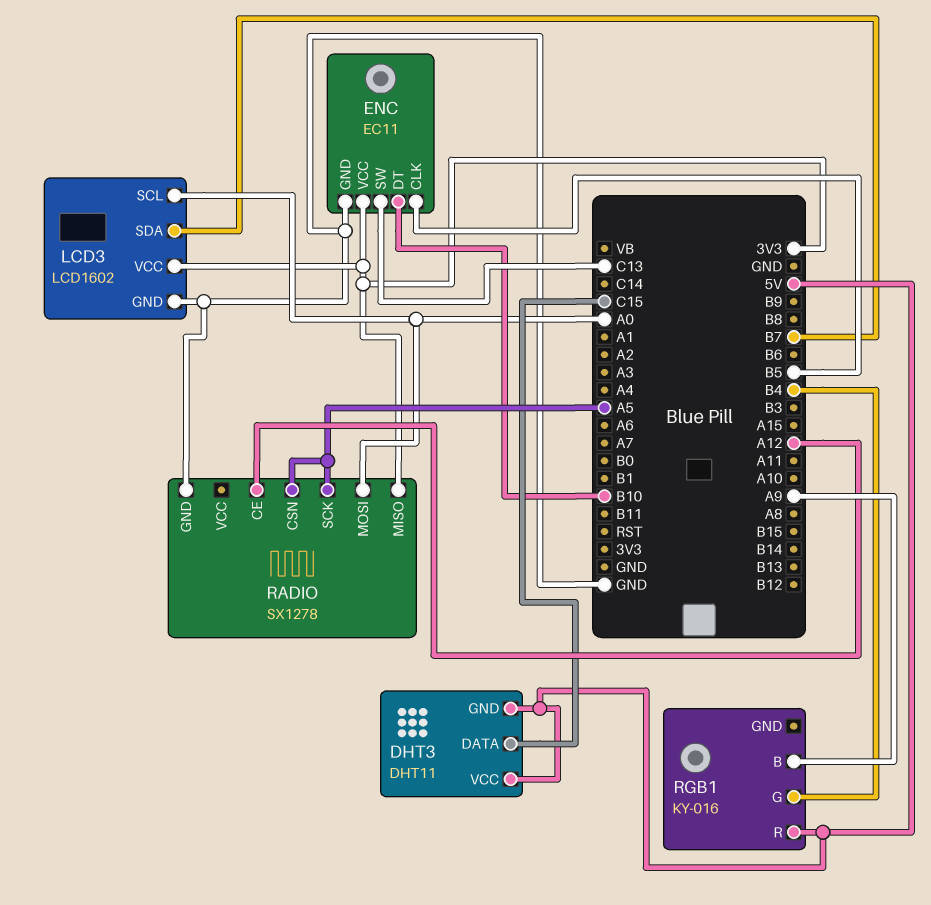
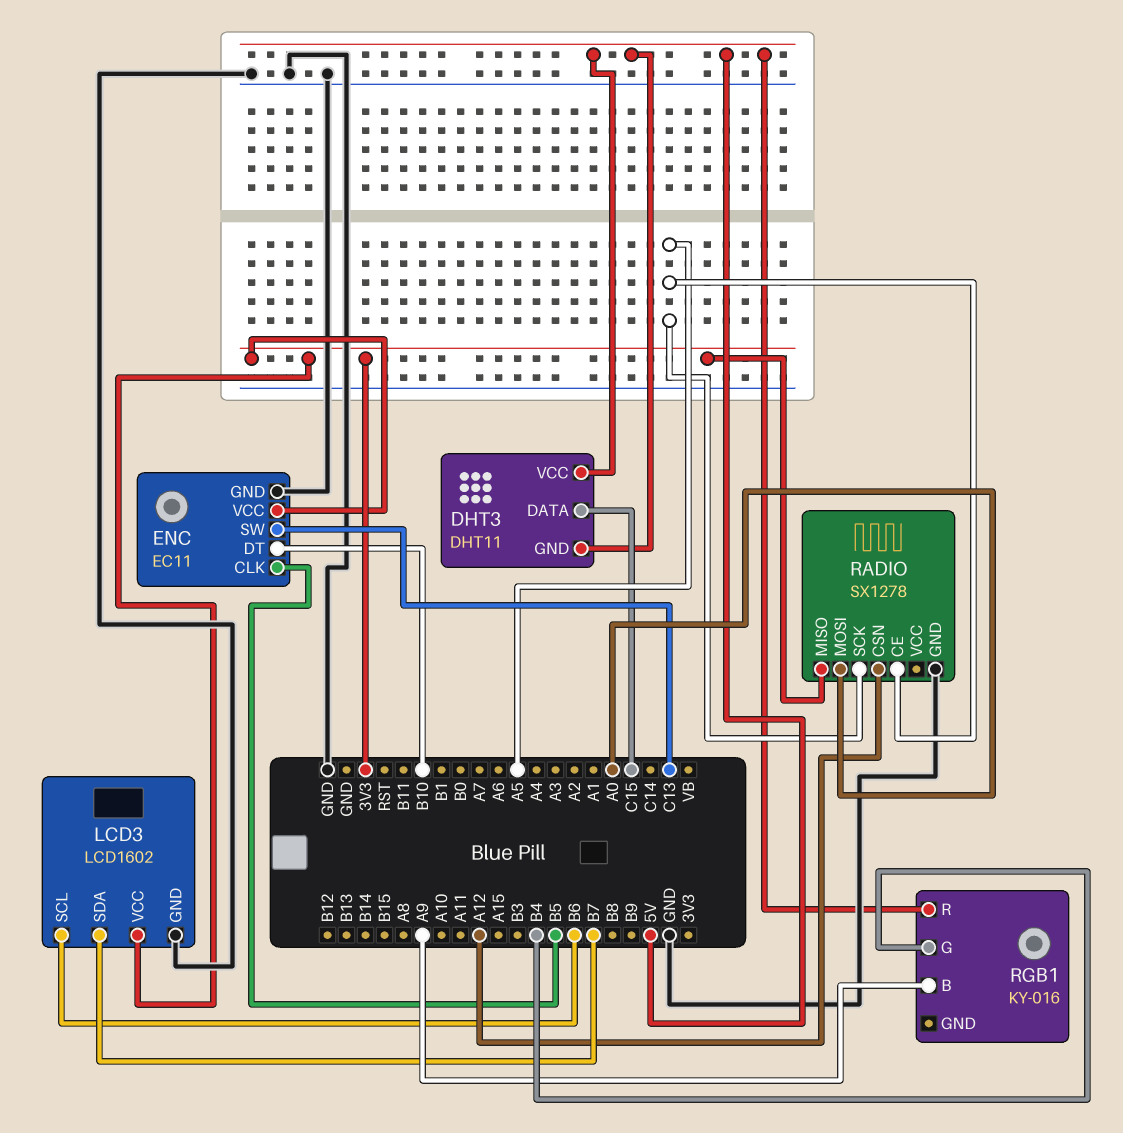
LCD3 pin SCL: A0 -> B6
RADIO pin CE: A12 -> A5
RADIO pin CSN: A5 -> A12

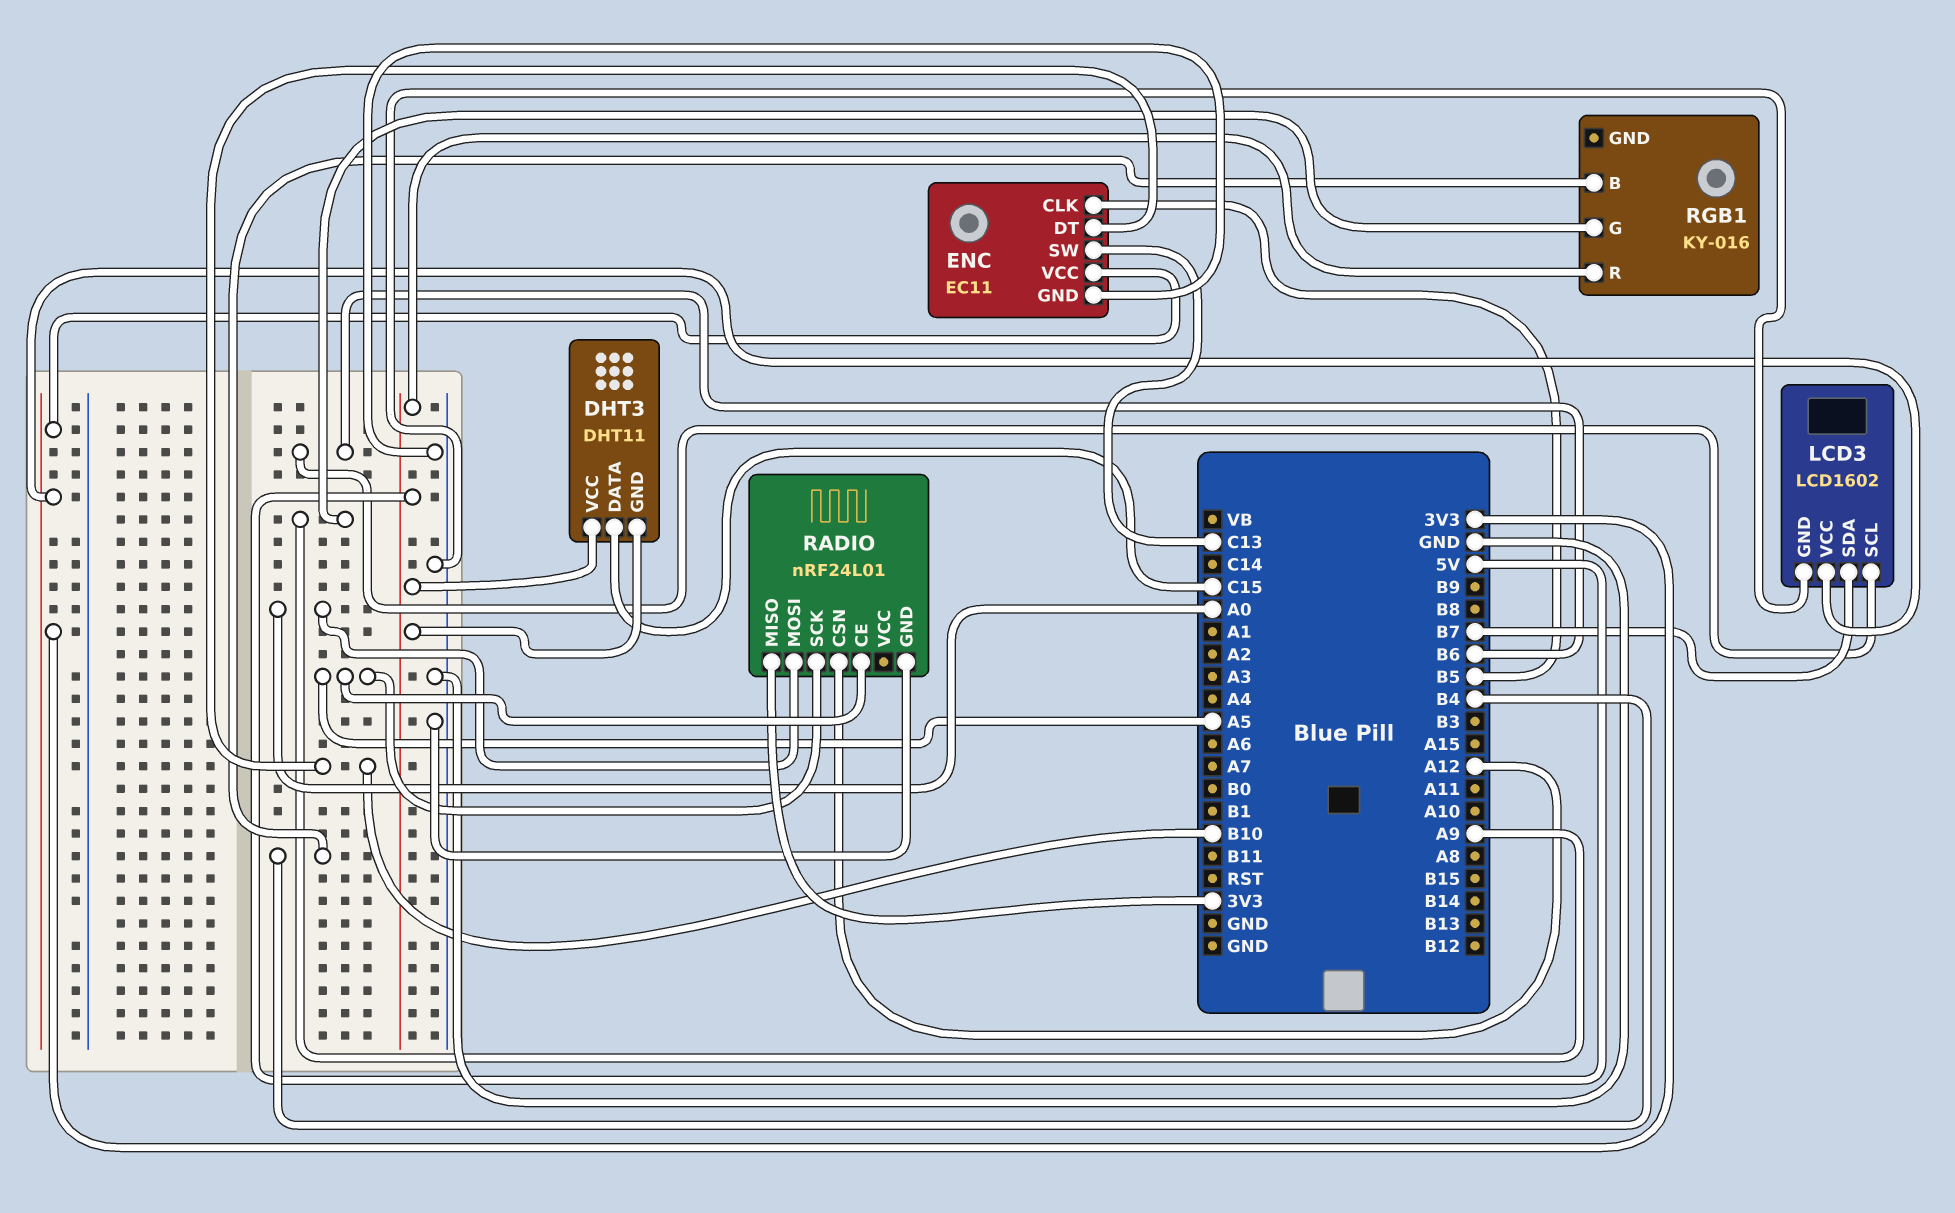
RADIO: SX1278 -> nRF24L01
RGB1 pin B: A9 -> B4
RGB1 pin G: B4 -> A9

